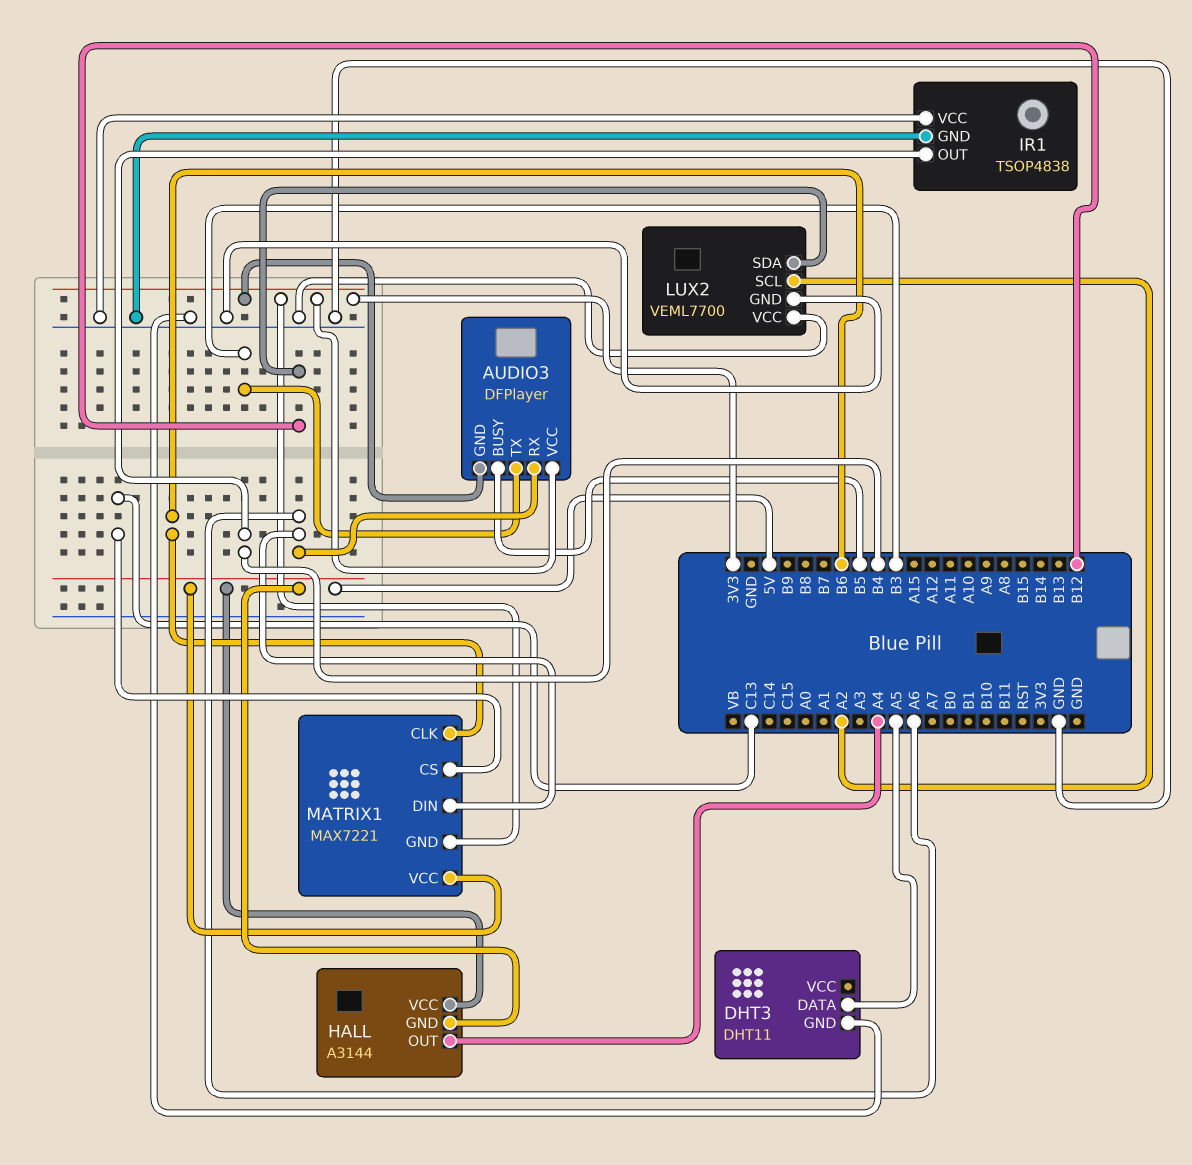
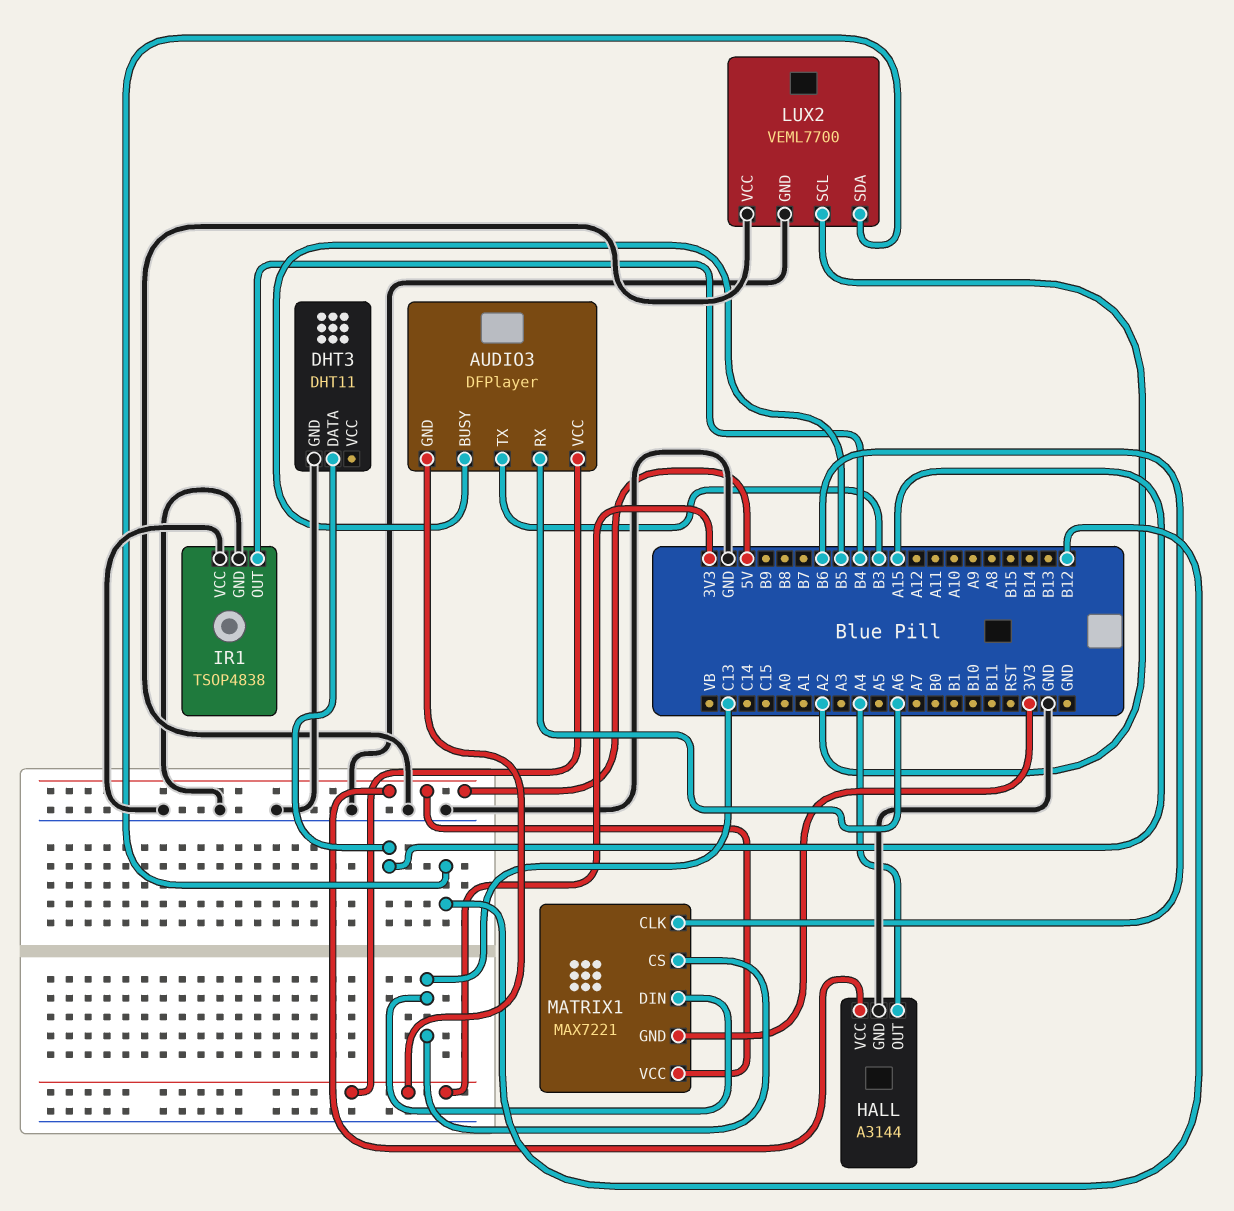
DHT3 pin DATA: A5 -> A15
HALL pin GND: 5V -> GND
MATRIX1 pin DIN: A6 -> C13

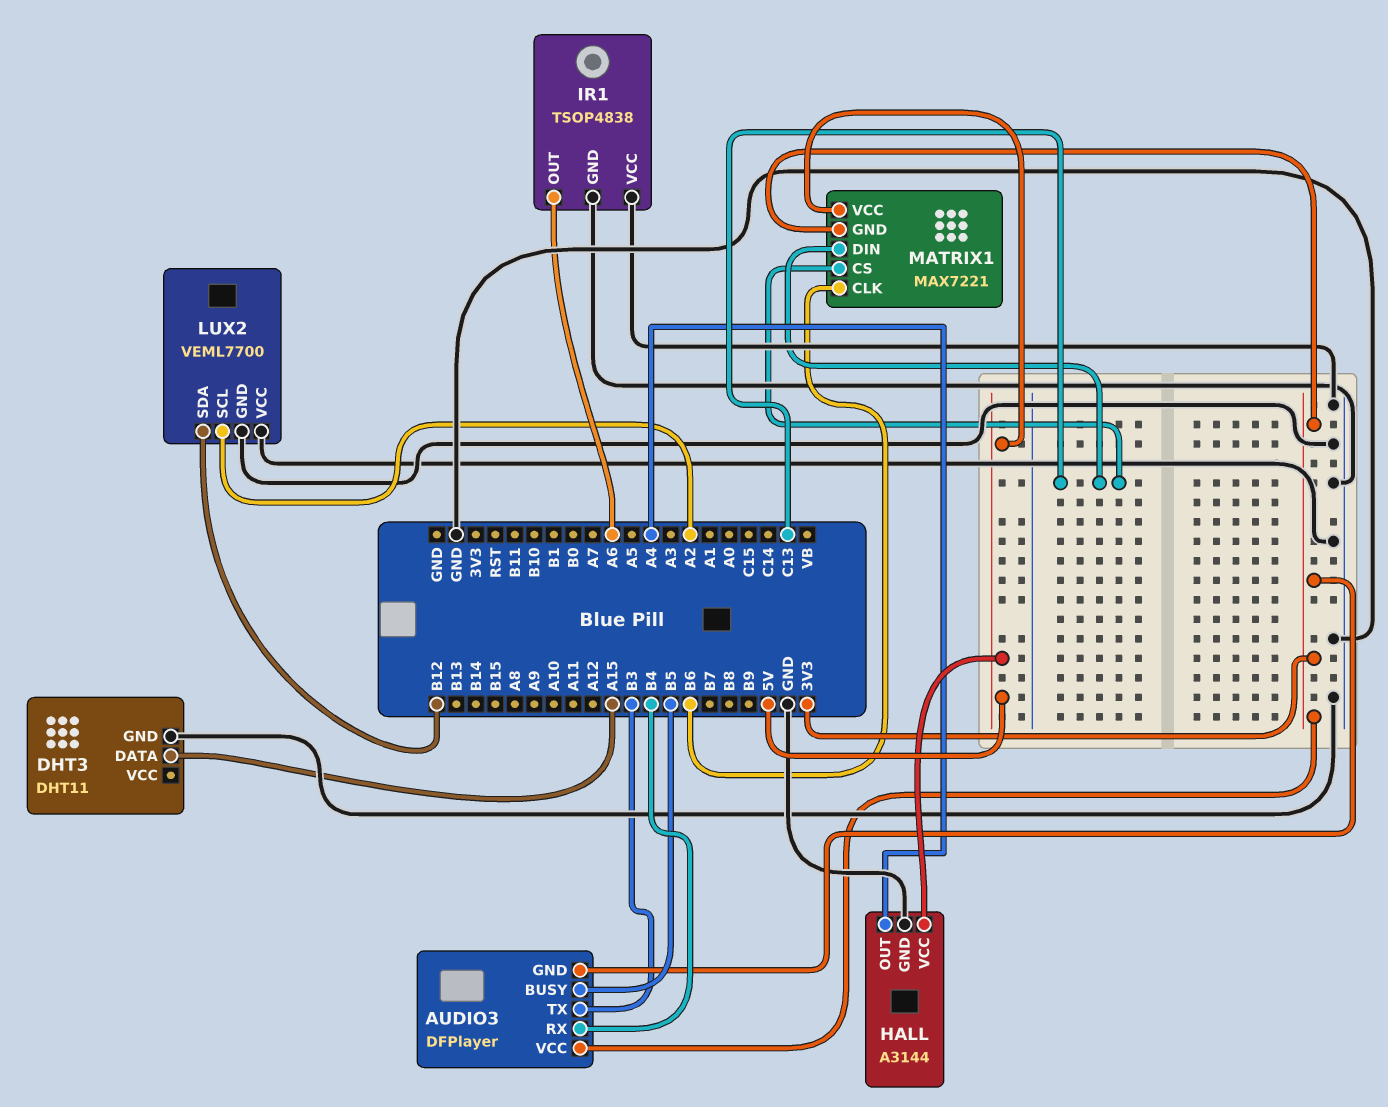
AUDIO3 pin RX: A6 -> B4
IR1 pin OUT: B4 -> A6

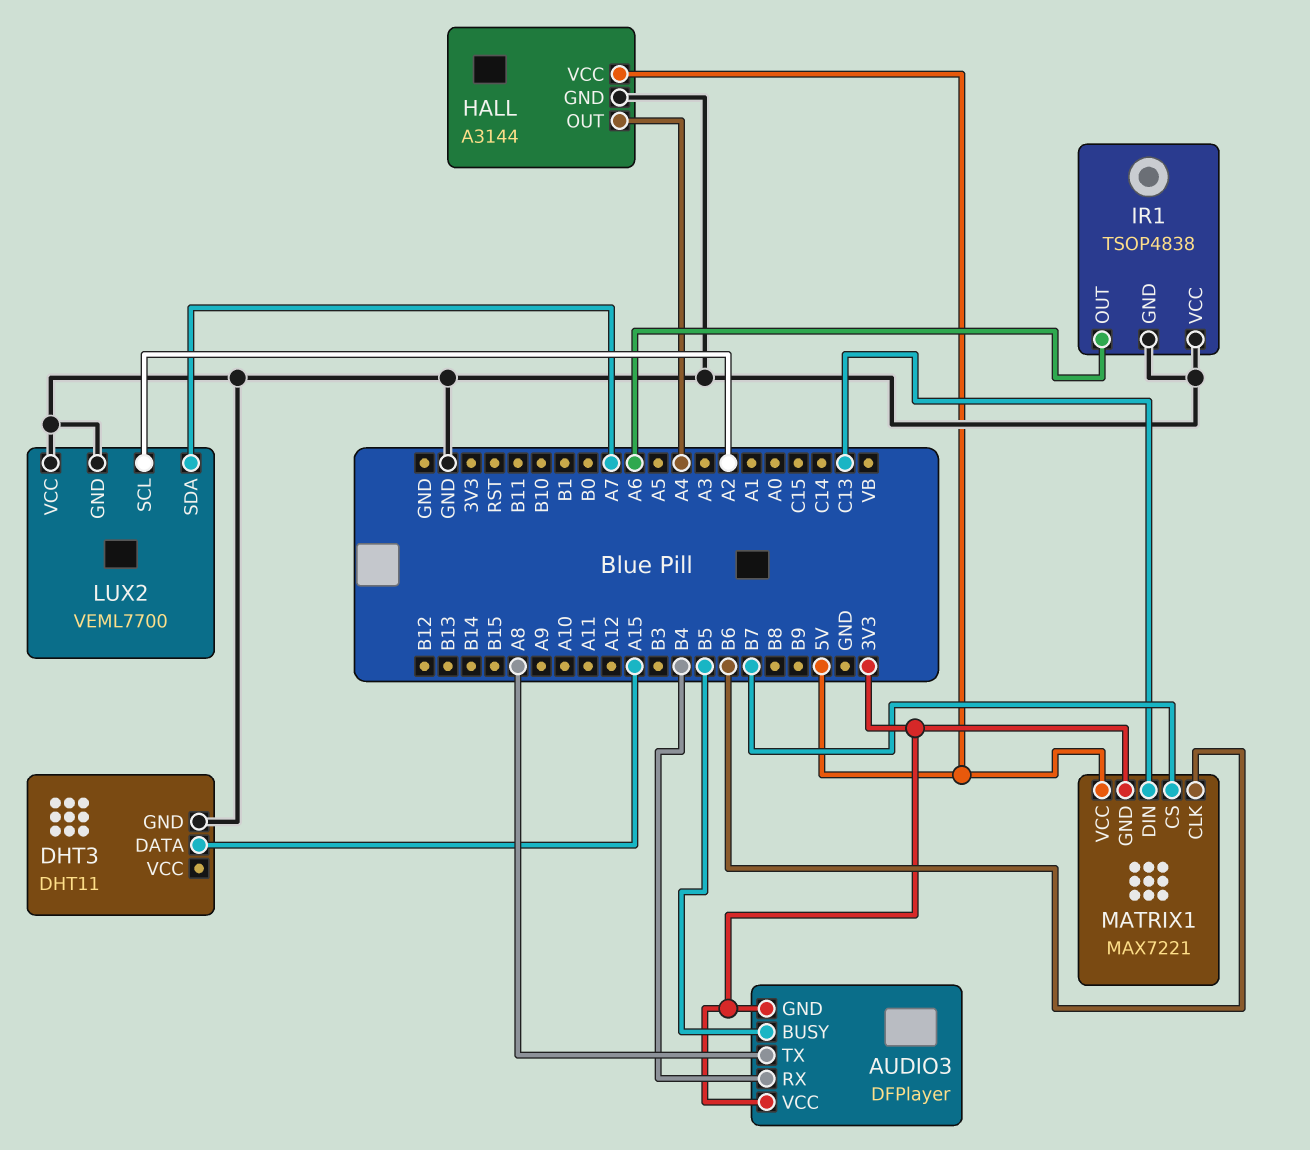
AUDIO3 pin TX: B3 -> A8
LUX2 pin SDA: B12 -> A7
MATRIX1 pin CS: C13 -> B7

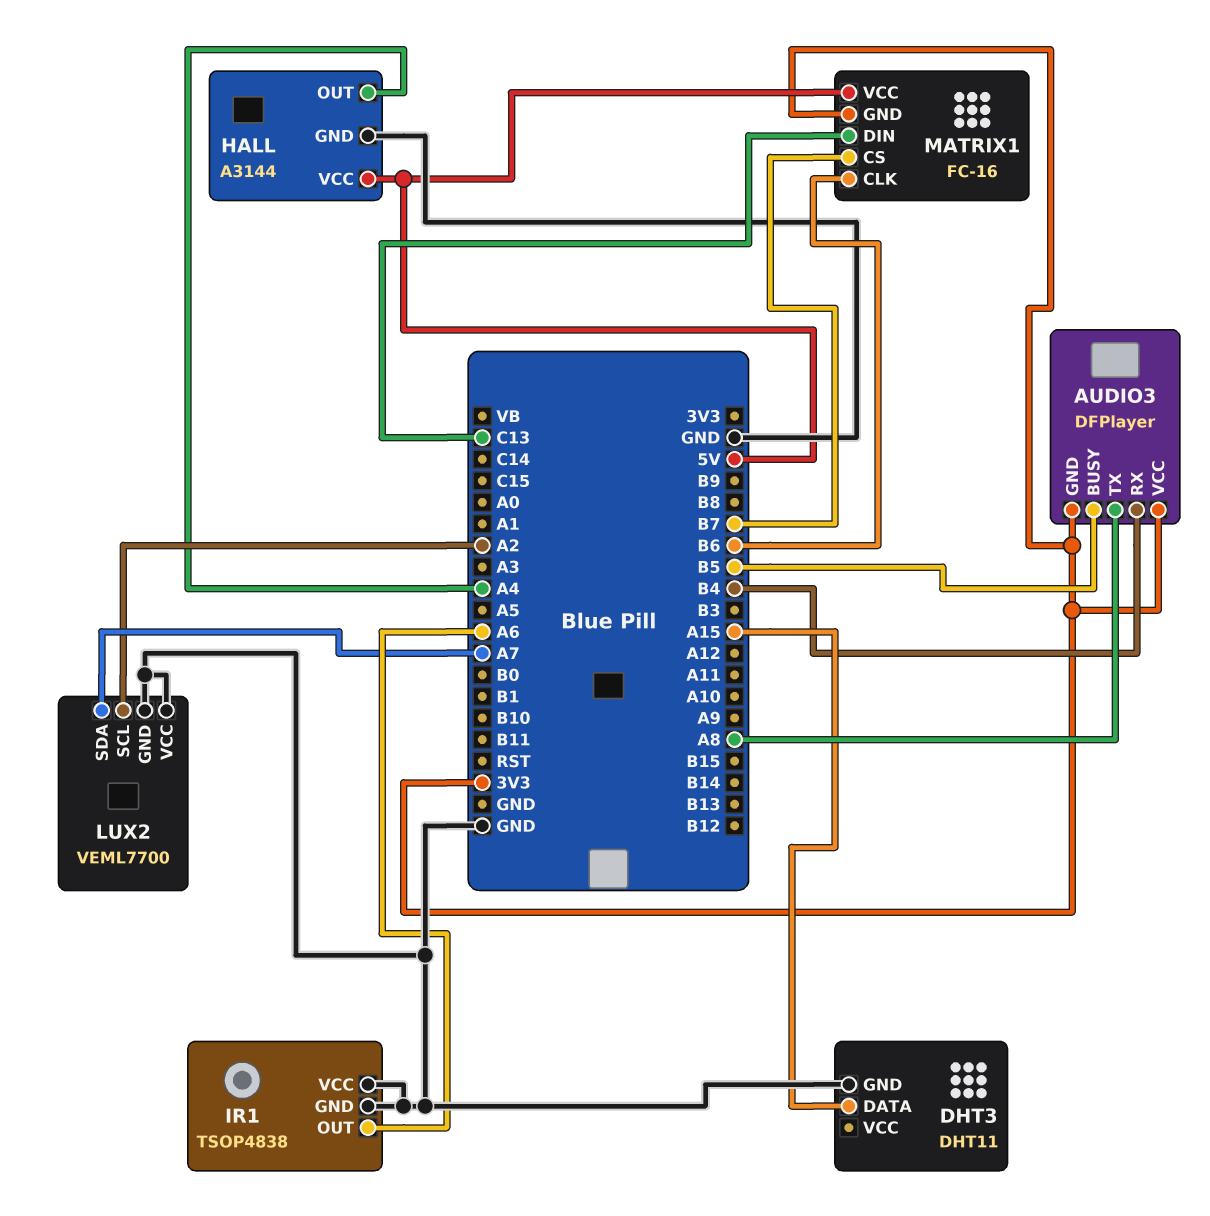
MATRIX1: MAX7221 -> FC-16

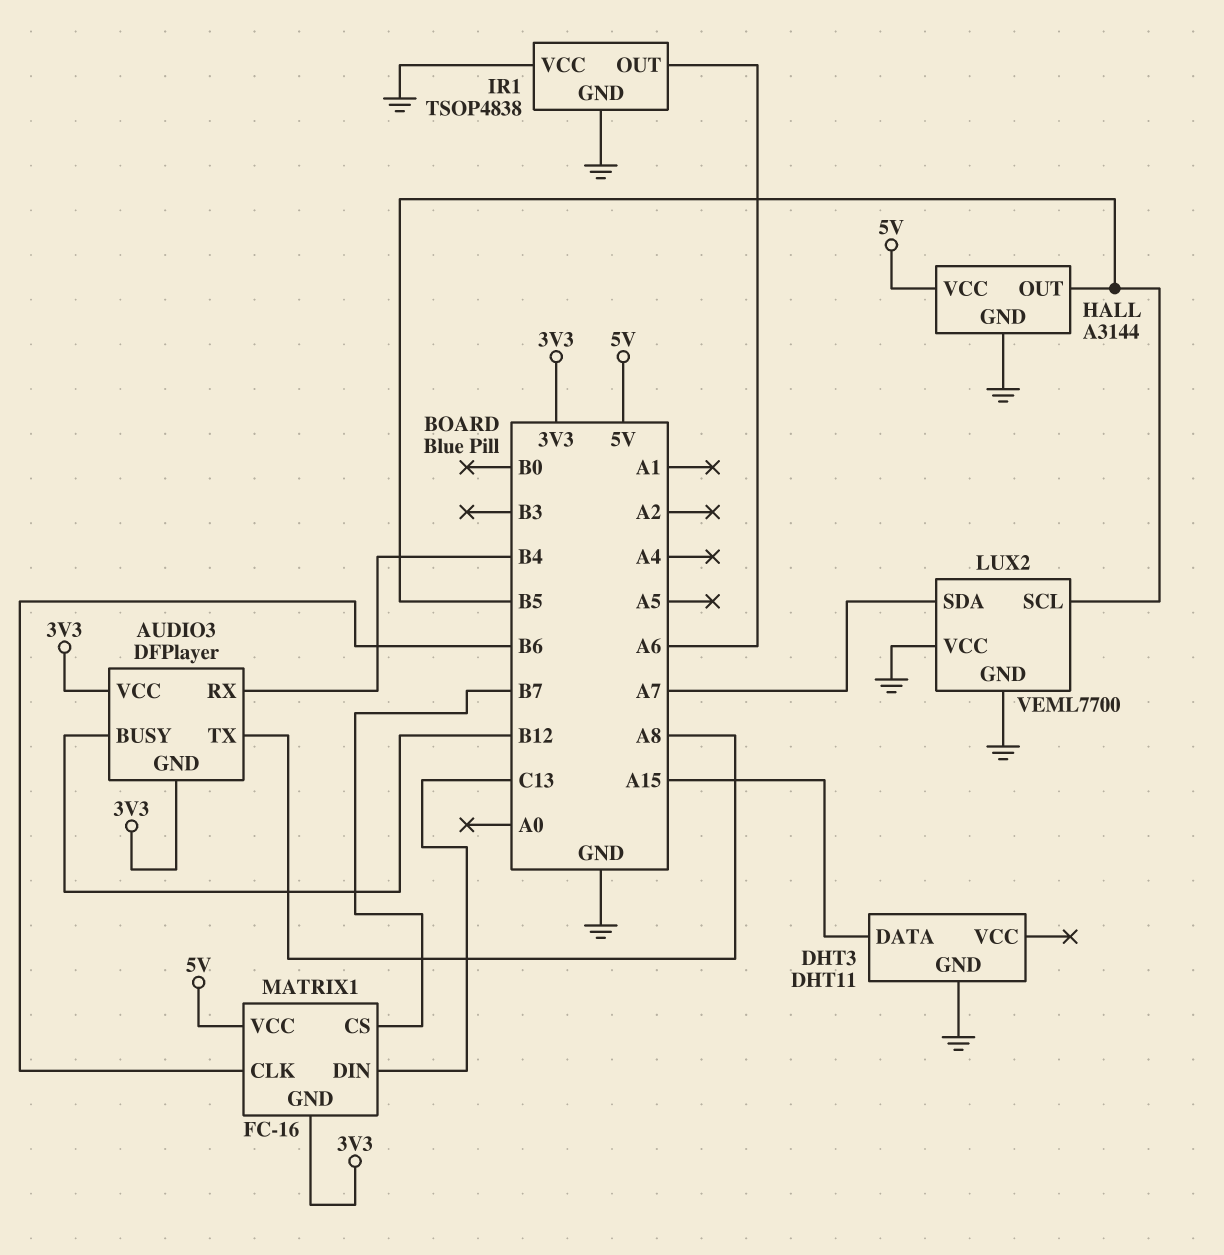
AUDIO3 pin BUSY: B5 -> B12
HALL pin OUT: A4 -> B5
LUX2 pin SCL: A2 -> B5

